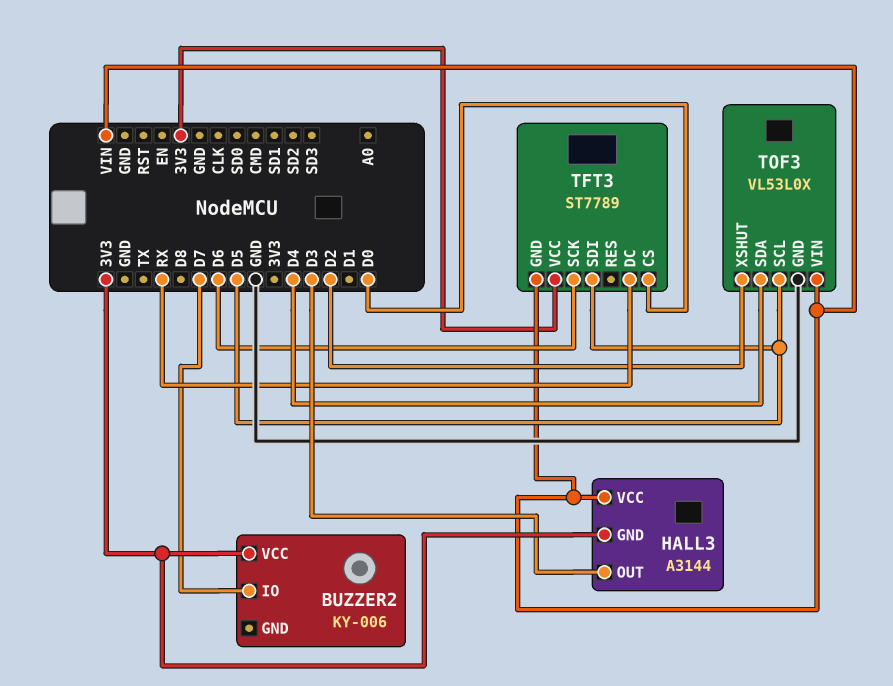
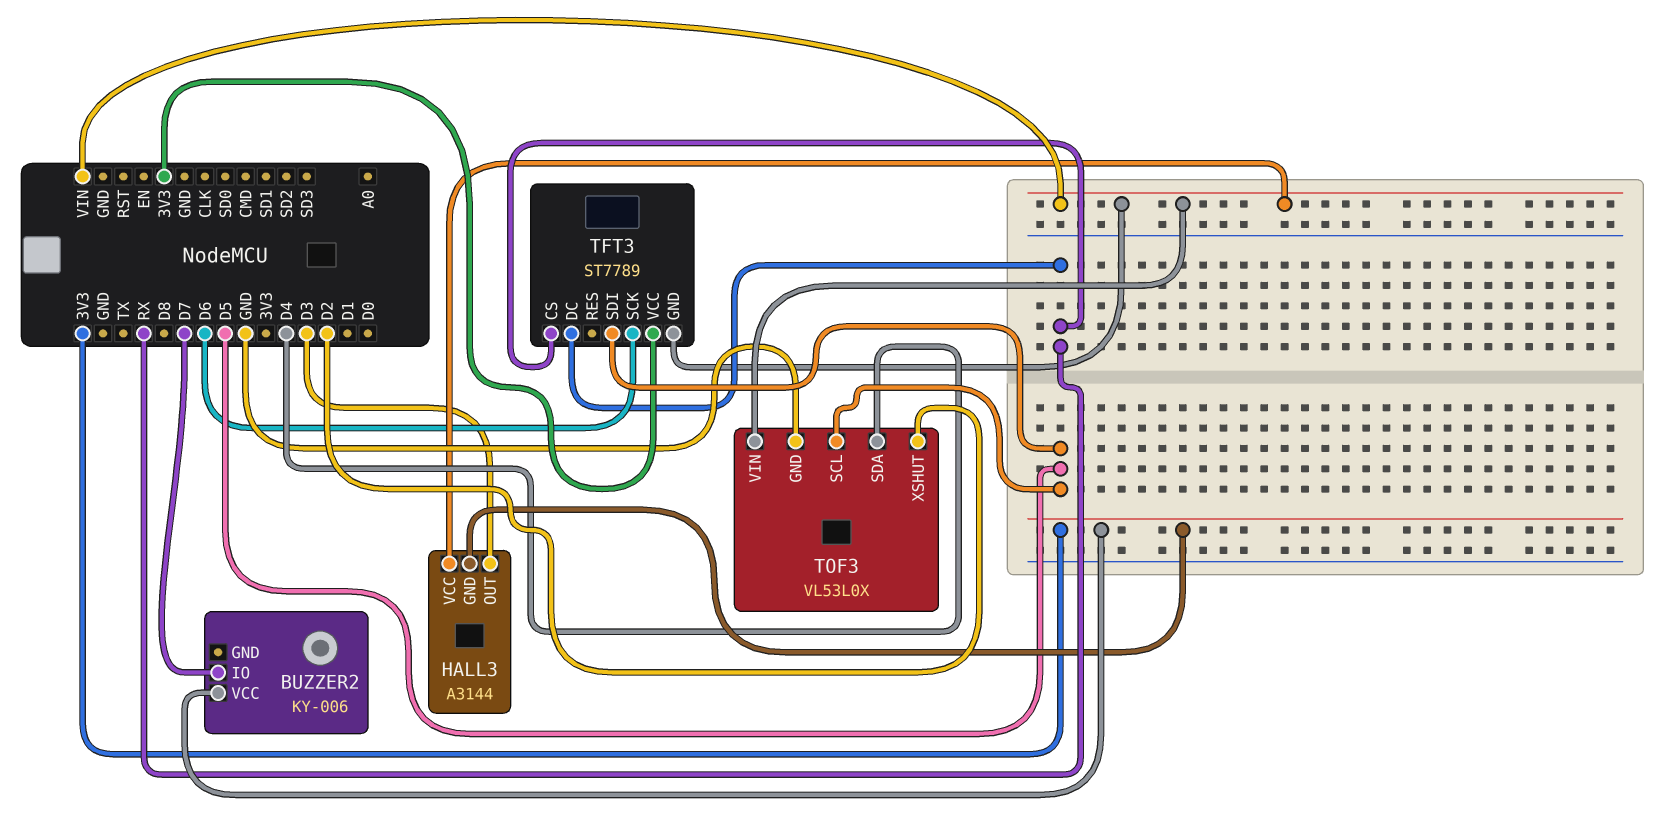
TFT3 pin CS: D0 -> RX

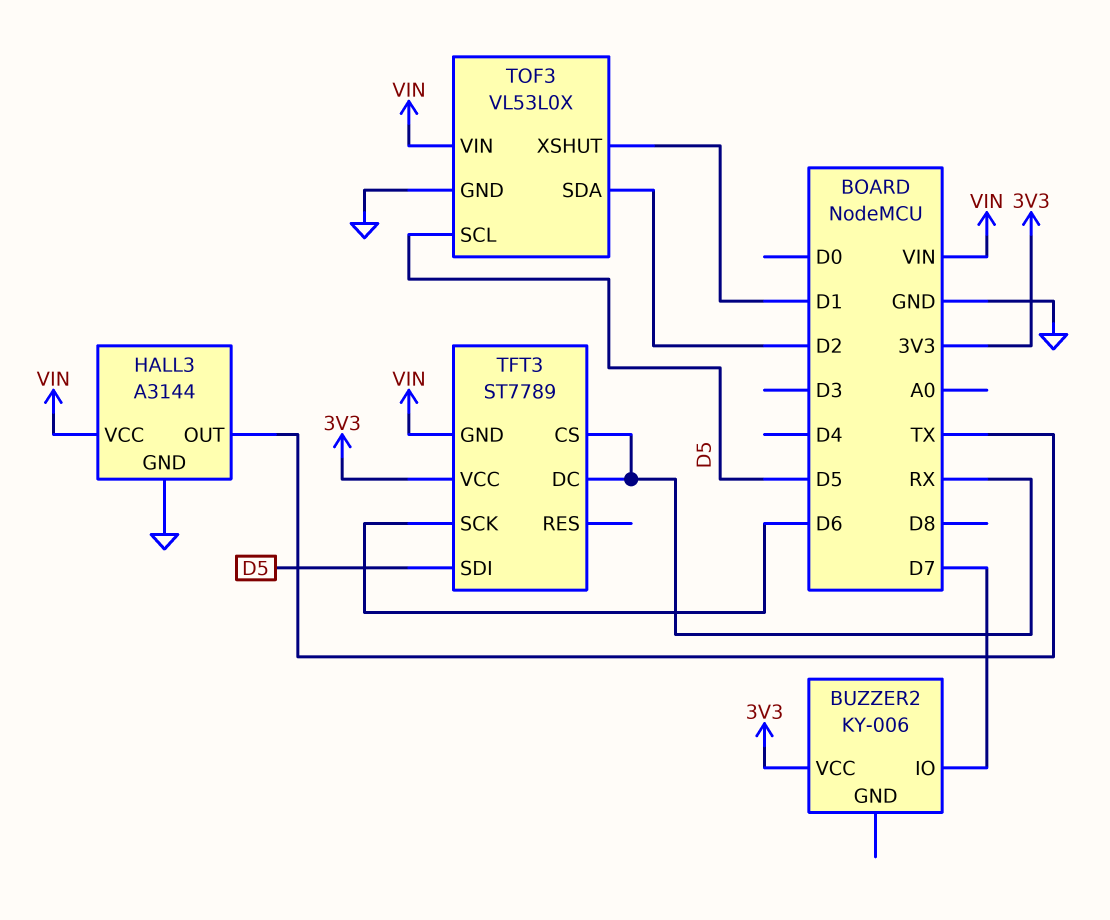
HALL3 pin GND: 3V3 -> GND
HALL3 pin OUT: D3 -> TX
TOF3 pin SDA: D4 -> D2
TOF3 pin XSHUT: D2 -> D1

